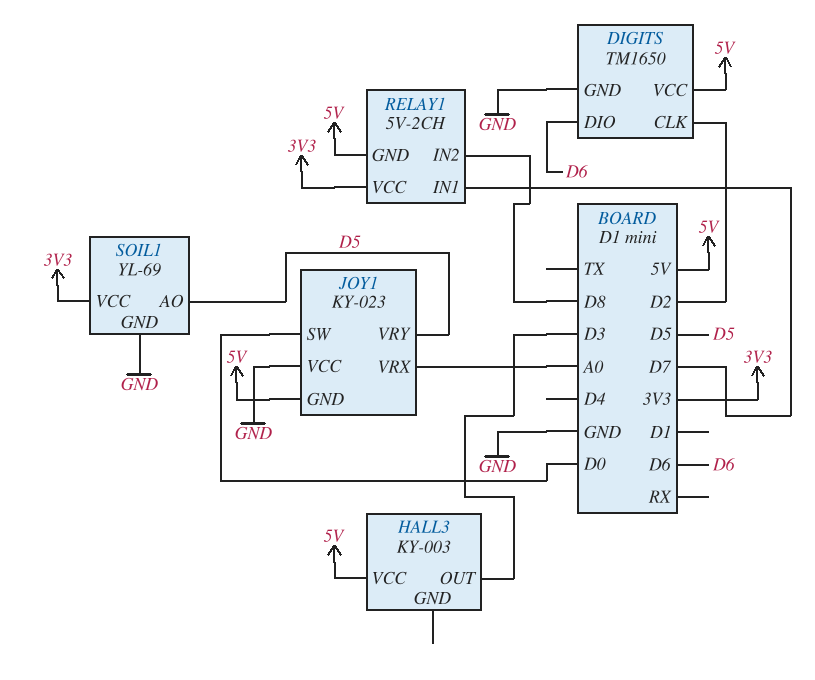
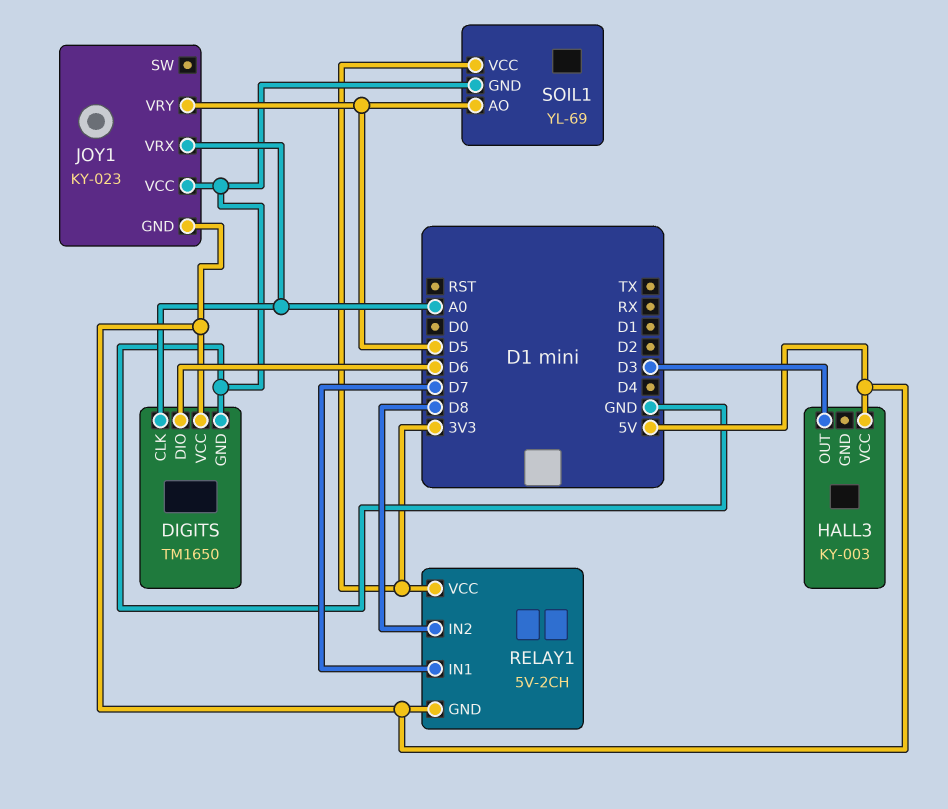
DIGITS pin CLK: D2 -> A0
JOY1 pin SW: D0 -> none

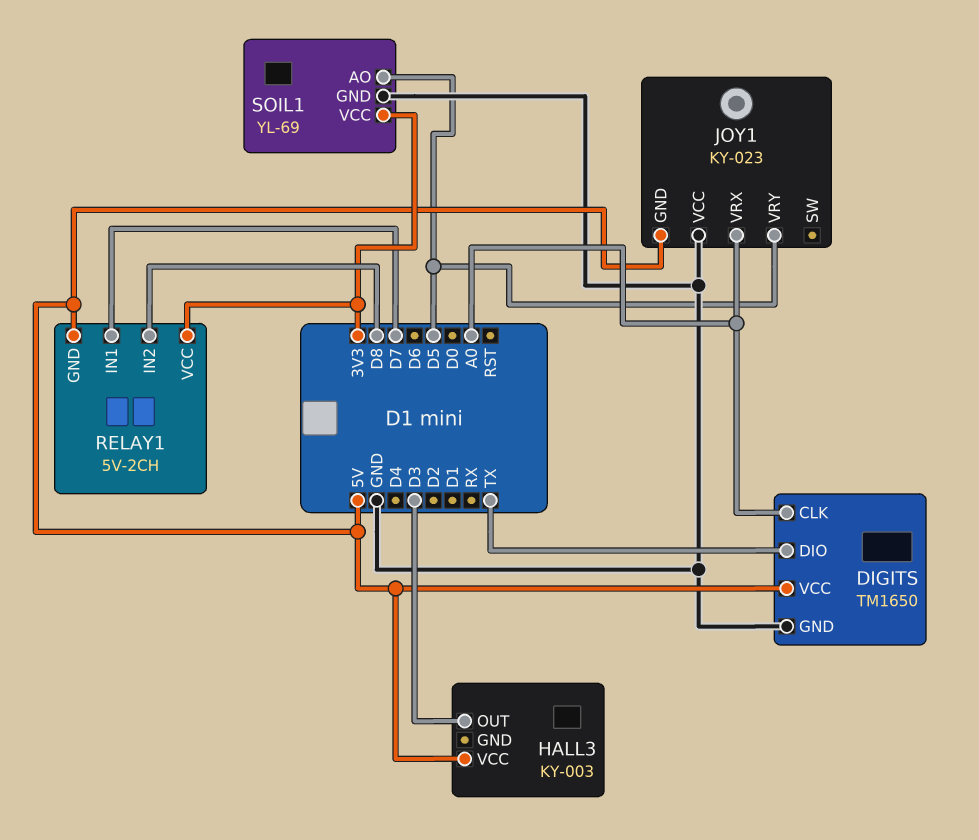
DIGITS pin DIO: D6 -> TX

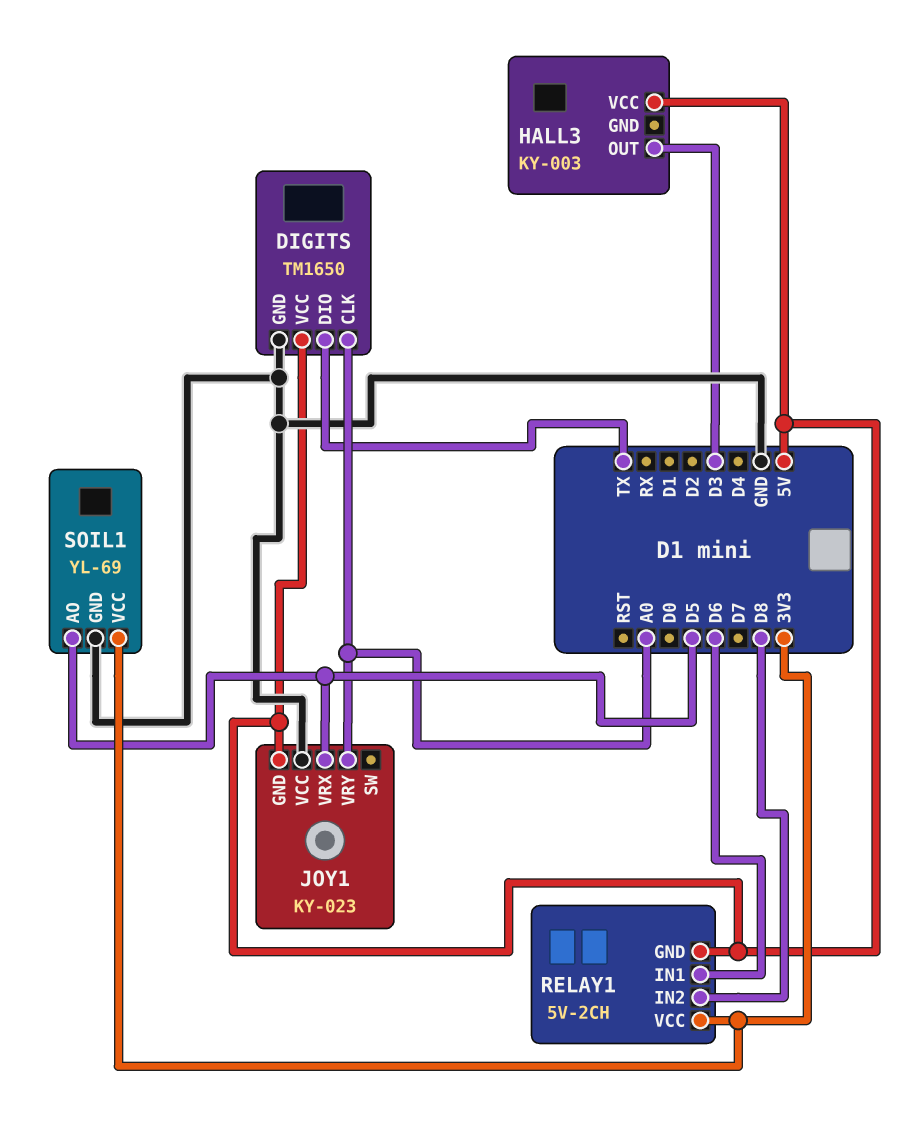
JOY1 pin VRX: A0 -> D5
JOY1 pin VRY: D5 -> A0
RELAY1 pin IN1: D7 -> D6

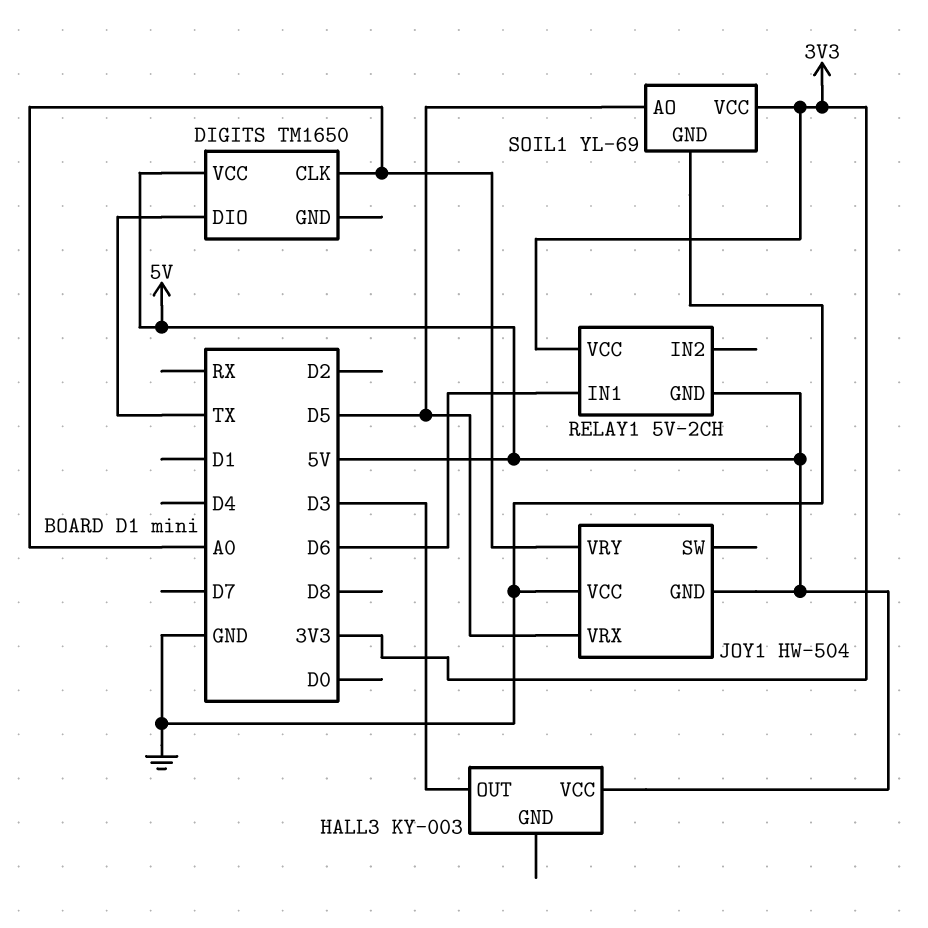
DIGITS pin GND: GND -> none
JOY1: KY-023 -> HW-504
RELAY1 pin IN2: D8 -> none

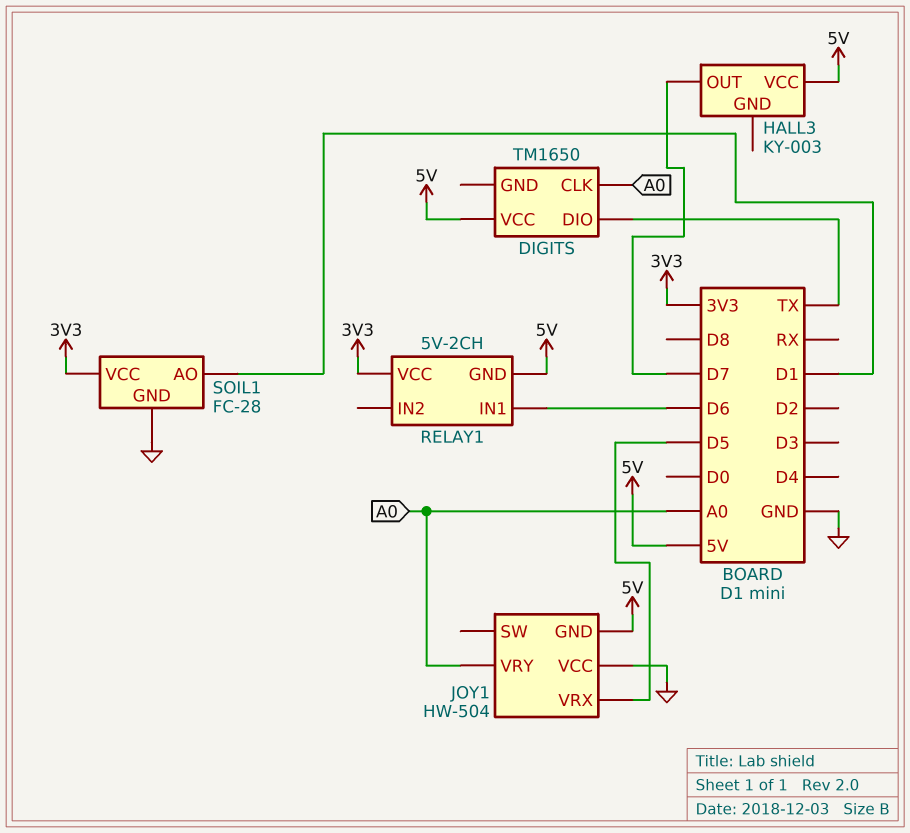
HALL3 pin OUT: D3 -> D7
SOIL1: YL-69 -> FC-28
SOIL1 pin AO: D5 -> D1

